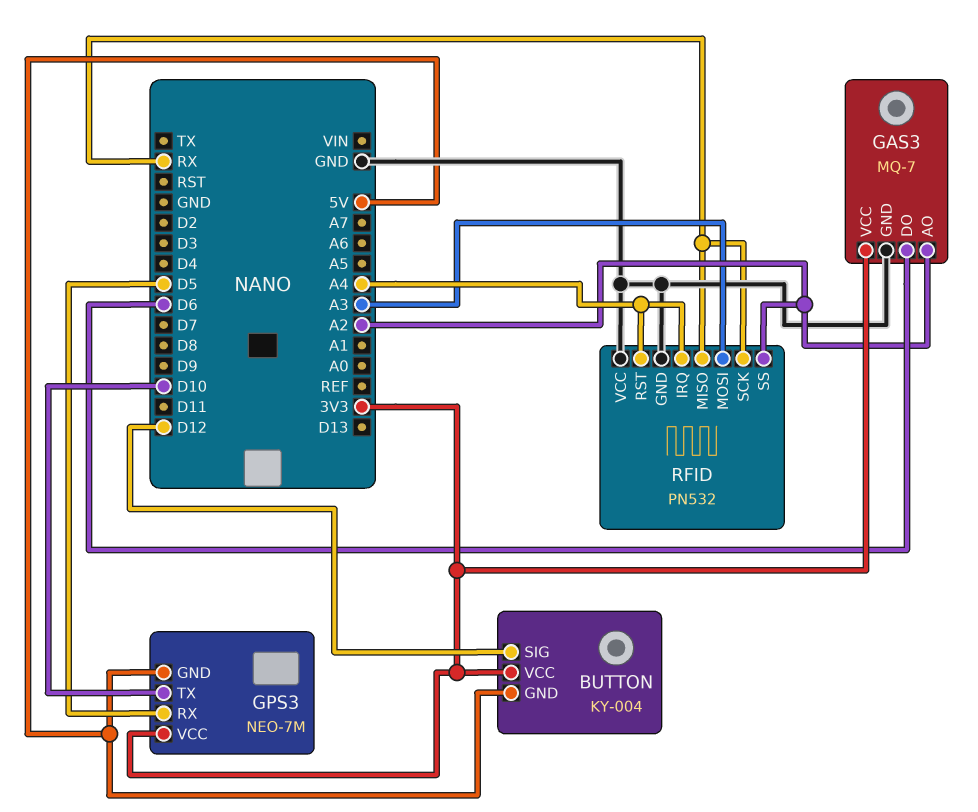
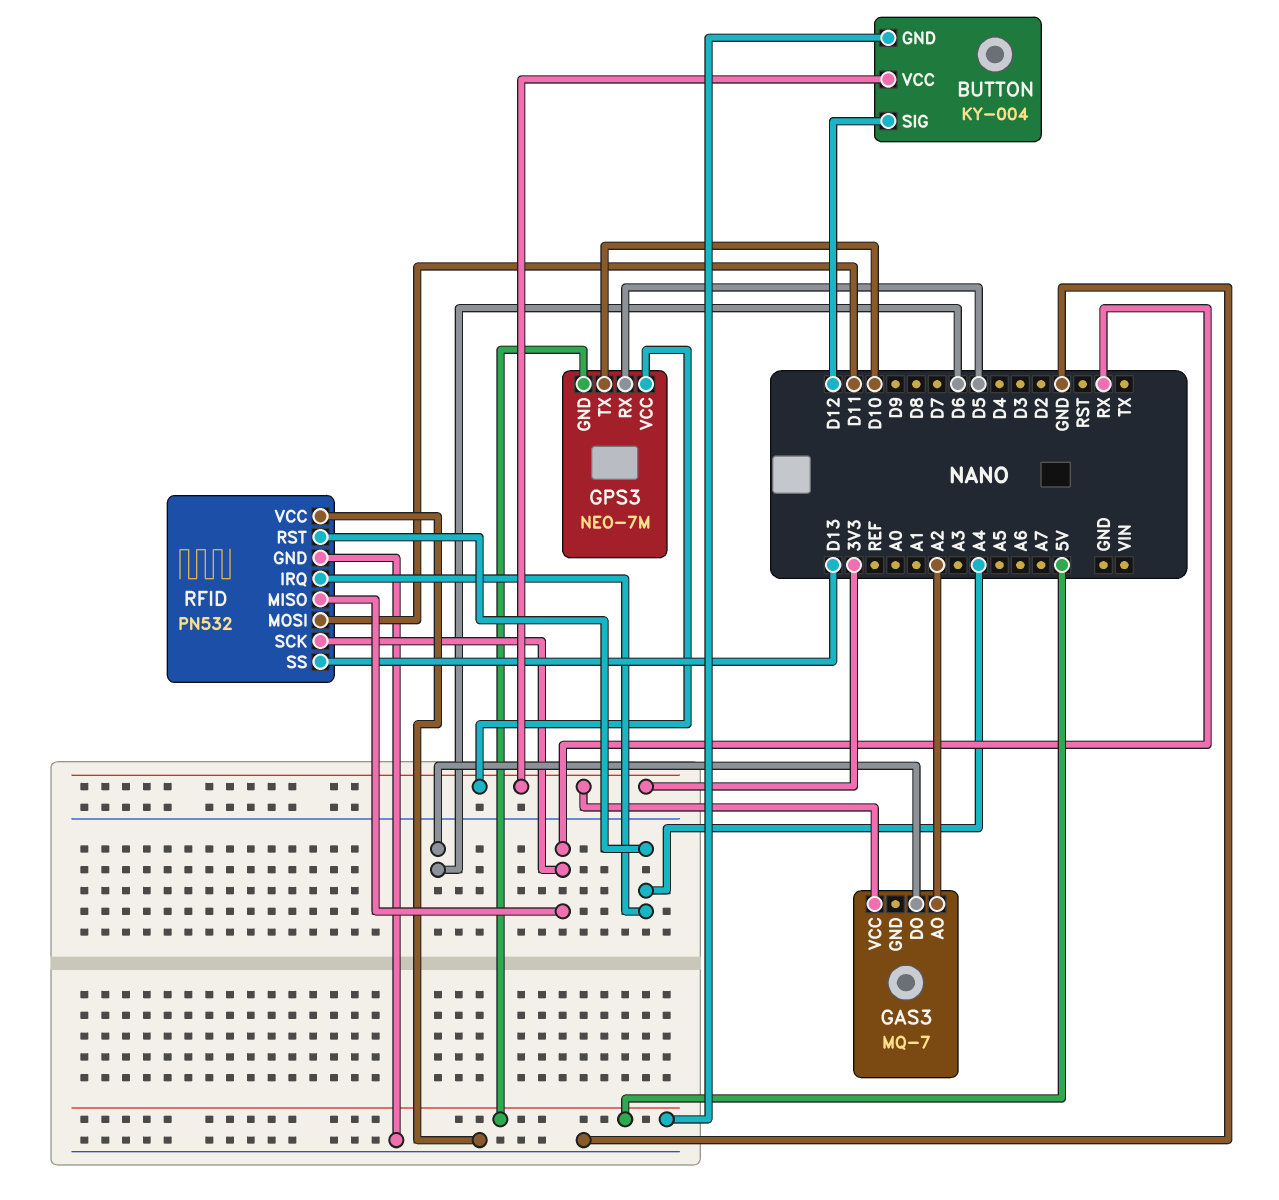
GAS3 pin GND: GND -> none
RFID pin MOSI: A3 -> D11
RFID pin SS: A2 -> D13

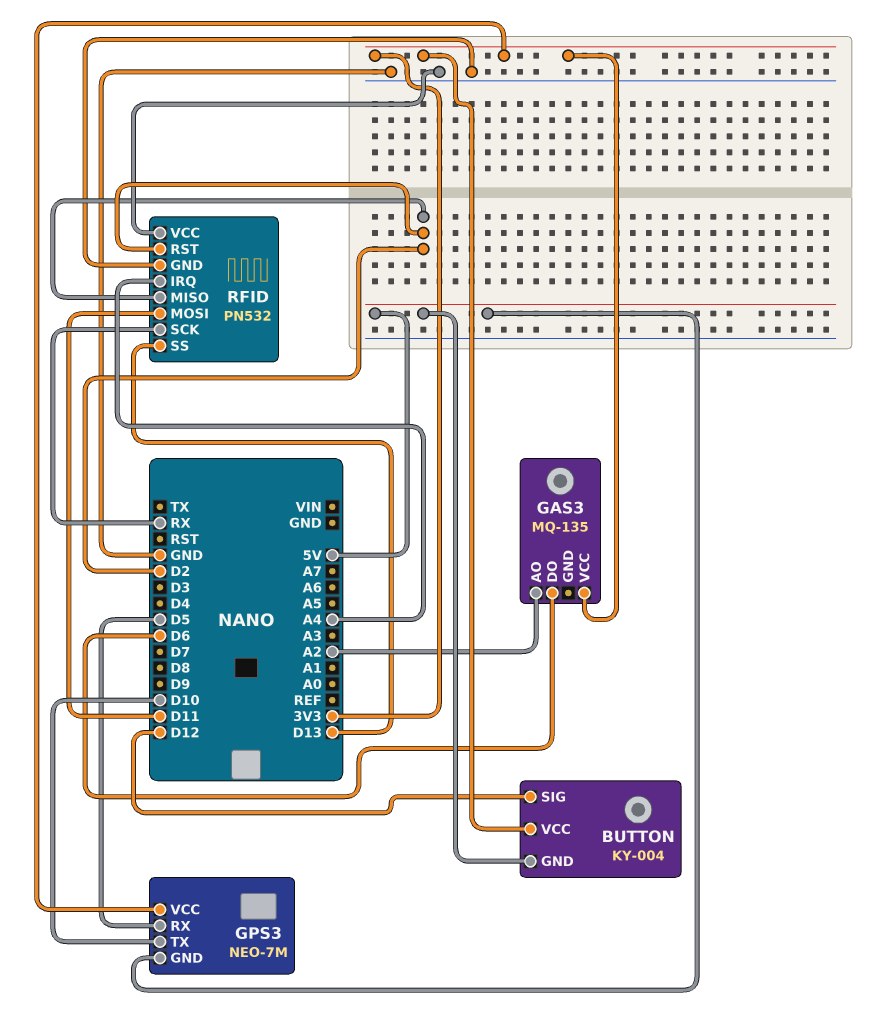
GAS3: MQ-7 -> MQ-135
RFID pin MISO: RX -> D2
RFID pin RST: A4 -> D2

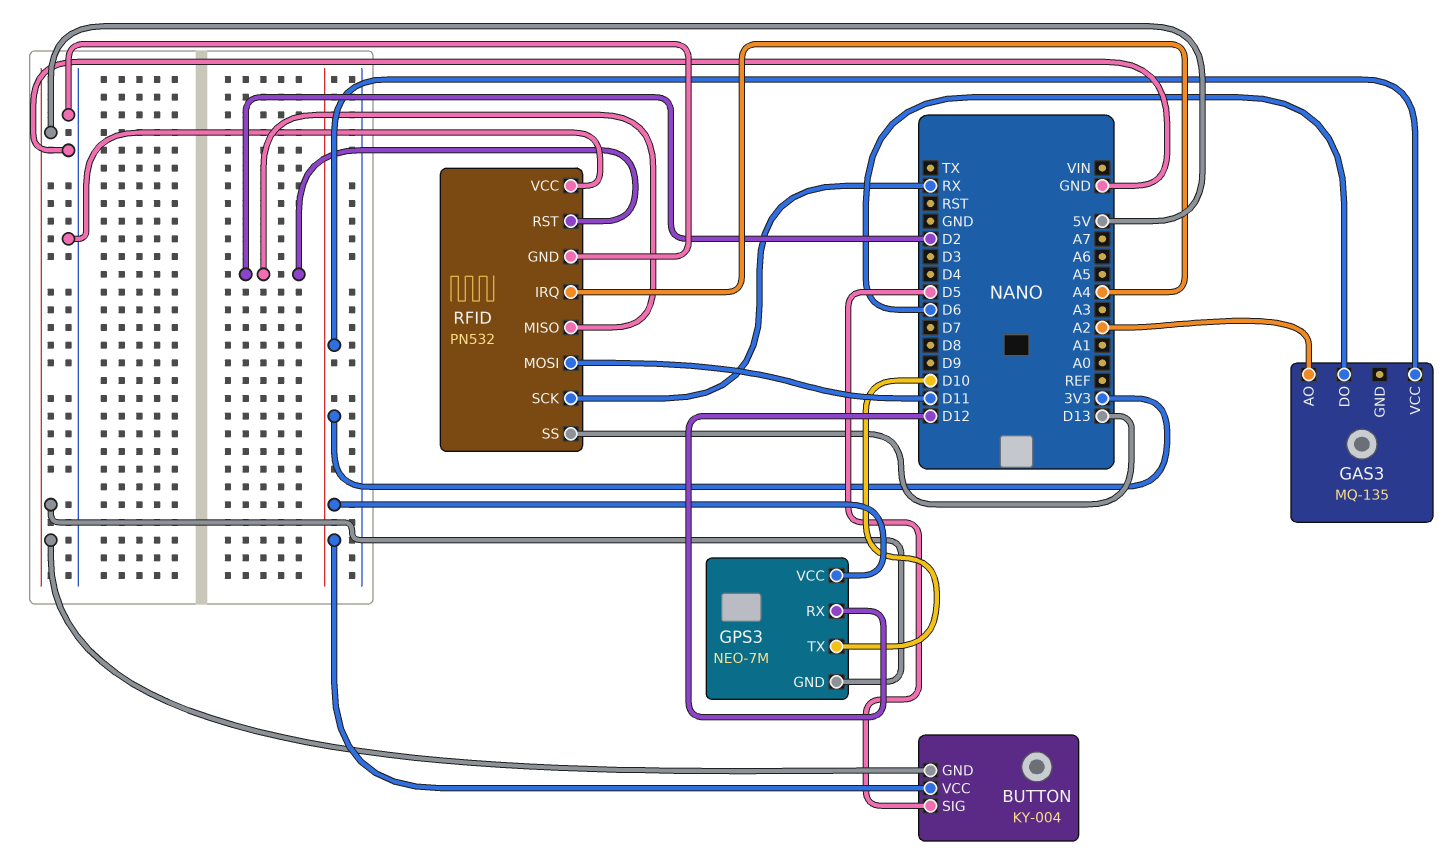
BUTTON pin SIG: D12 -> D5
GPS3 pin RX: D5 -> D12

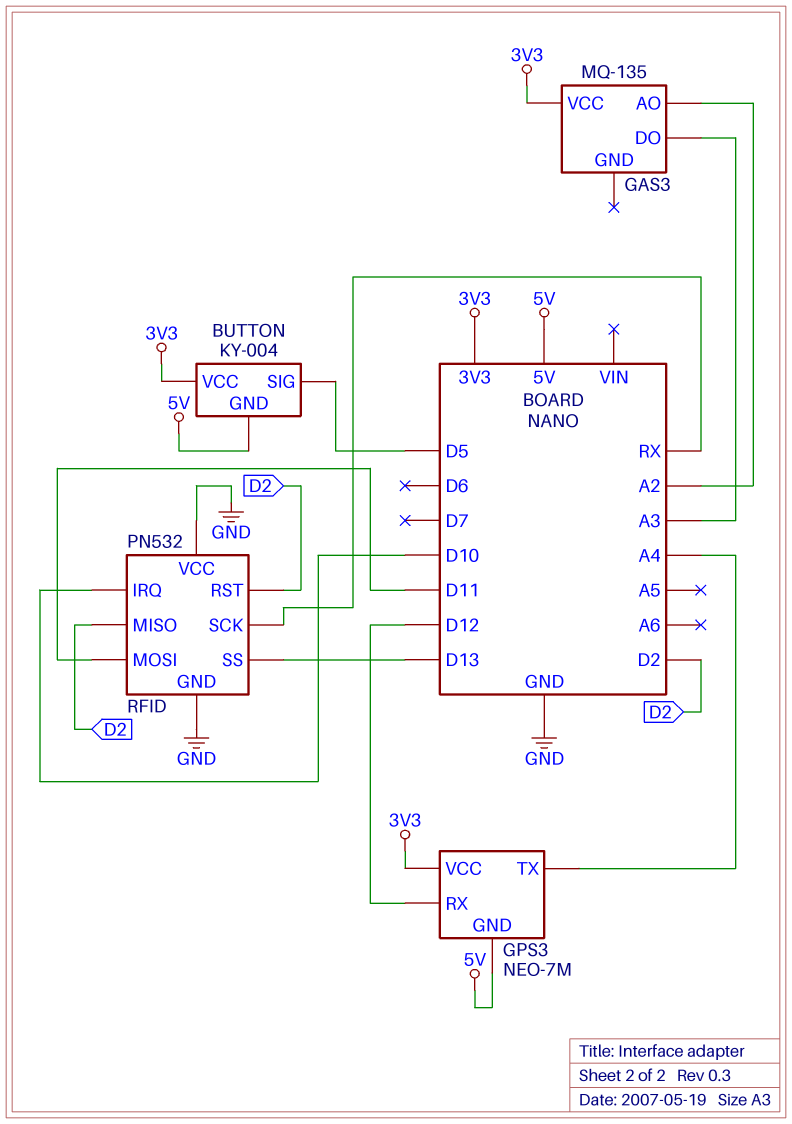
GAS3 pin DO: D6 -> A3
GPS3 pin TX: D10 -> A4
RFID pin IRQ: A4 -> D10

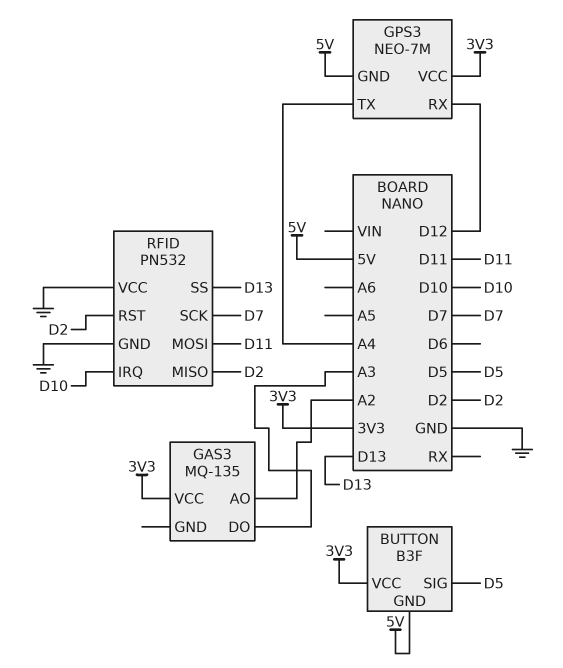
BUTTON: KY-004 -> B3F
RFID pin SCK: RX -> D7

